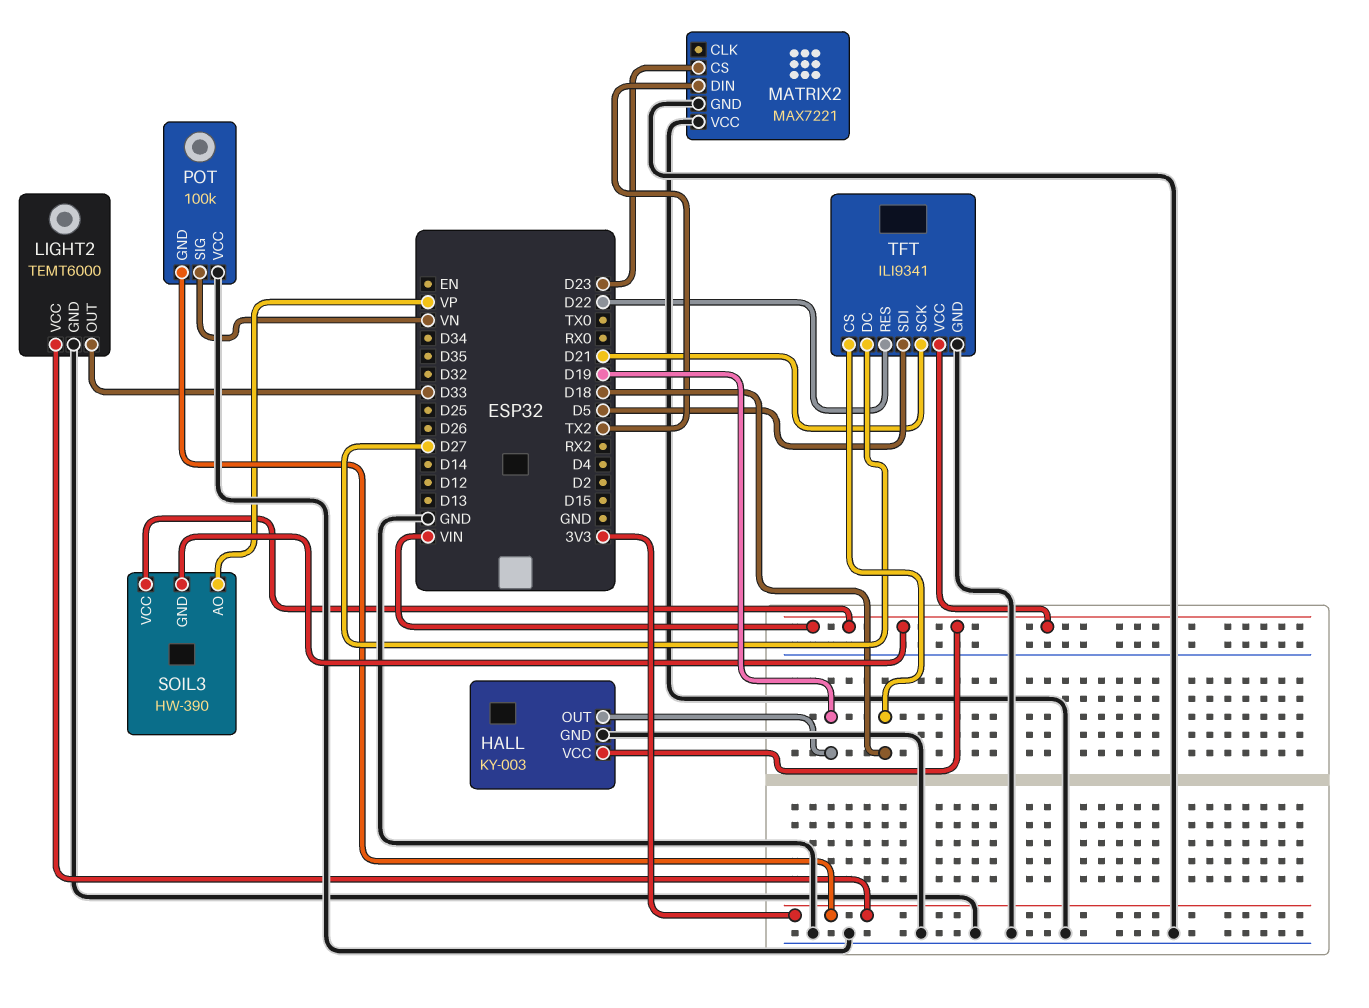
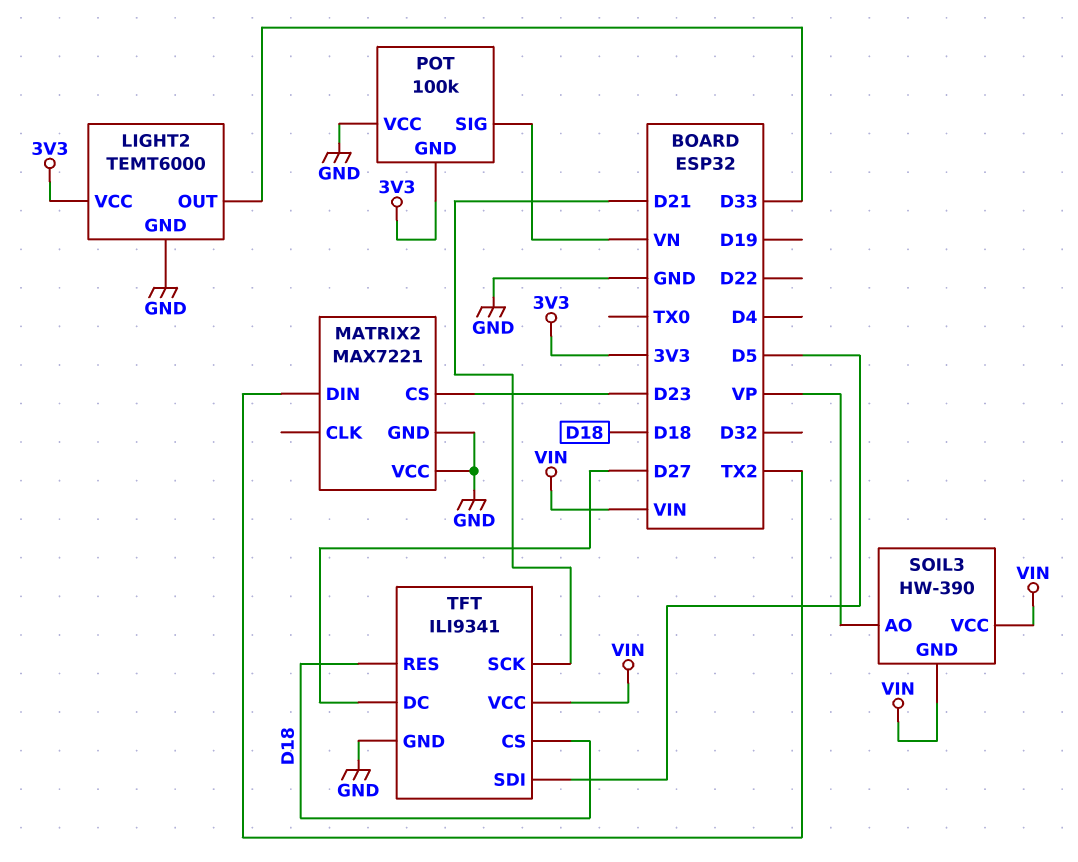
HALL: KY-003 -> none
HALL pin GND: GND -> none
HALL pin OUT: D19 -> none
HALL pin VCC: VIN -> none
TFT pin RES: D22 -> D18

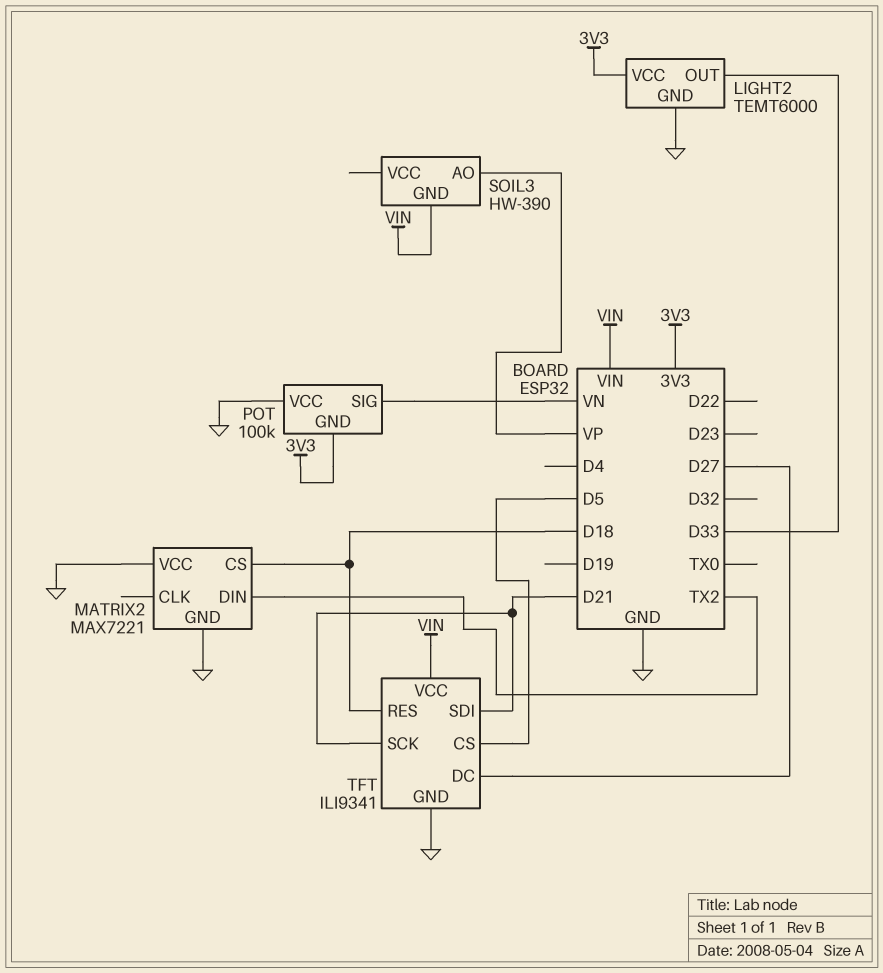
MATRIX2 pin CS: D23 -> D18
SOIL3 pin VCC: VIN -> none
TFT pin CS: D18 -> D5
TFT pin SDI: D5 -> D21

